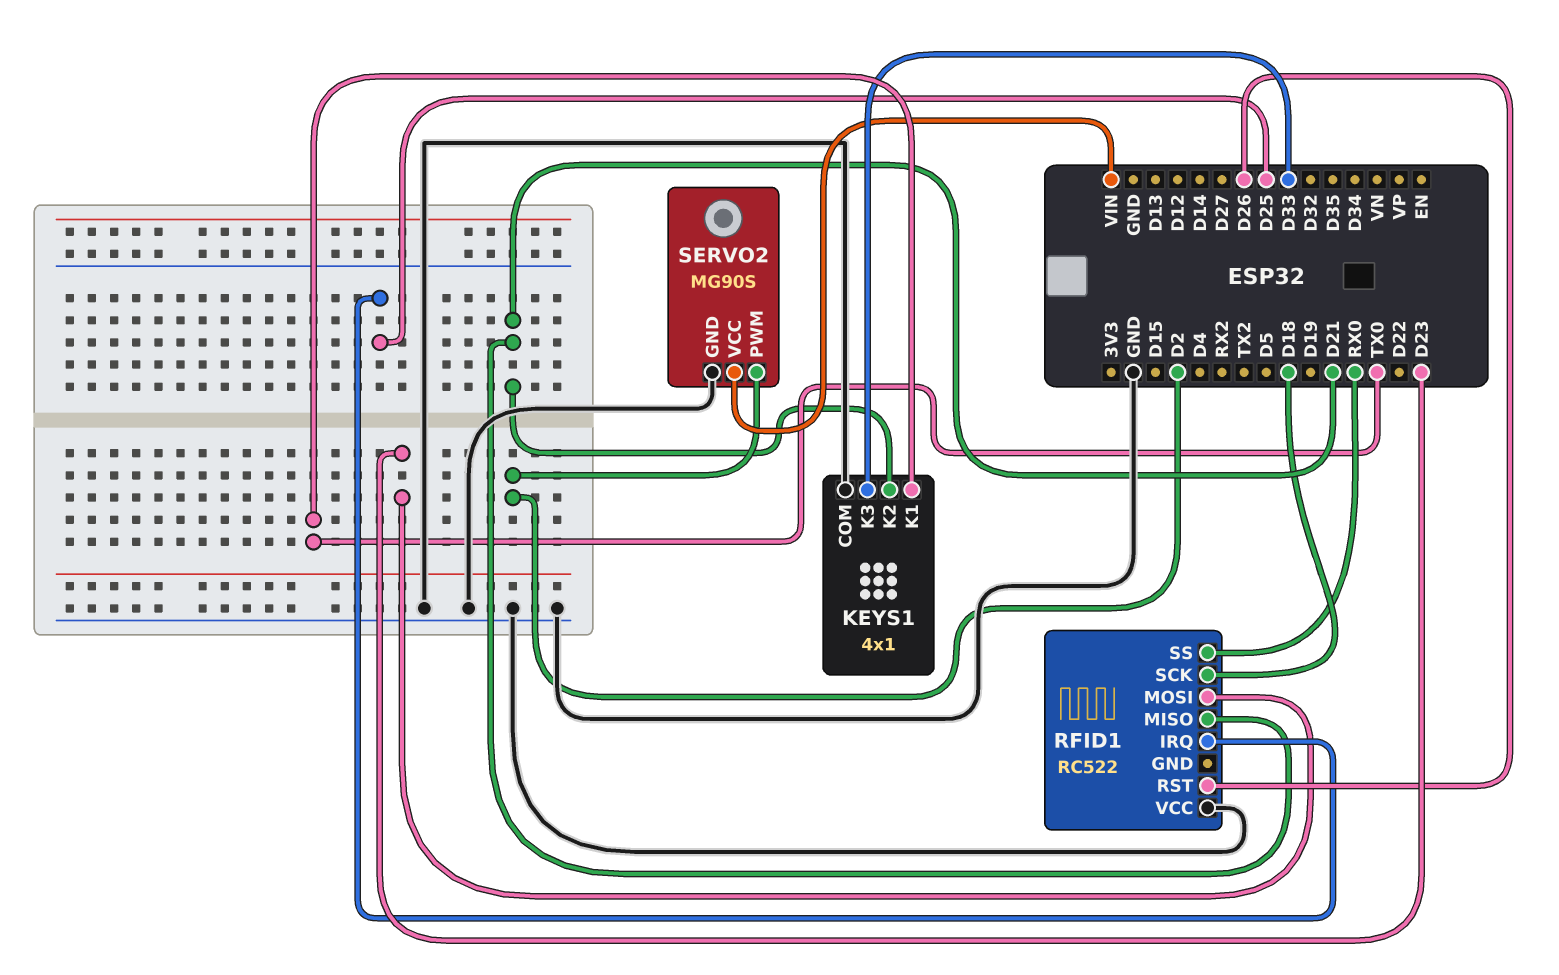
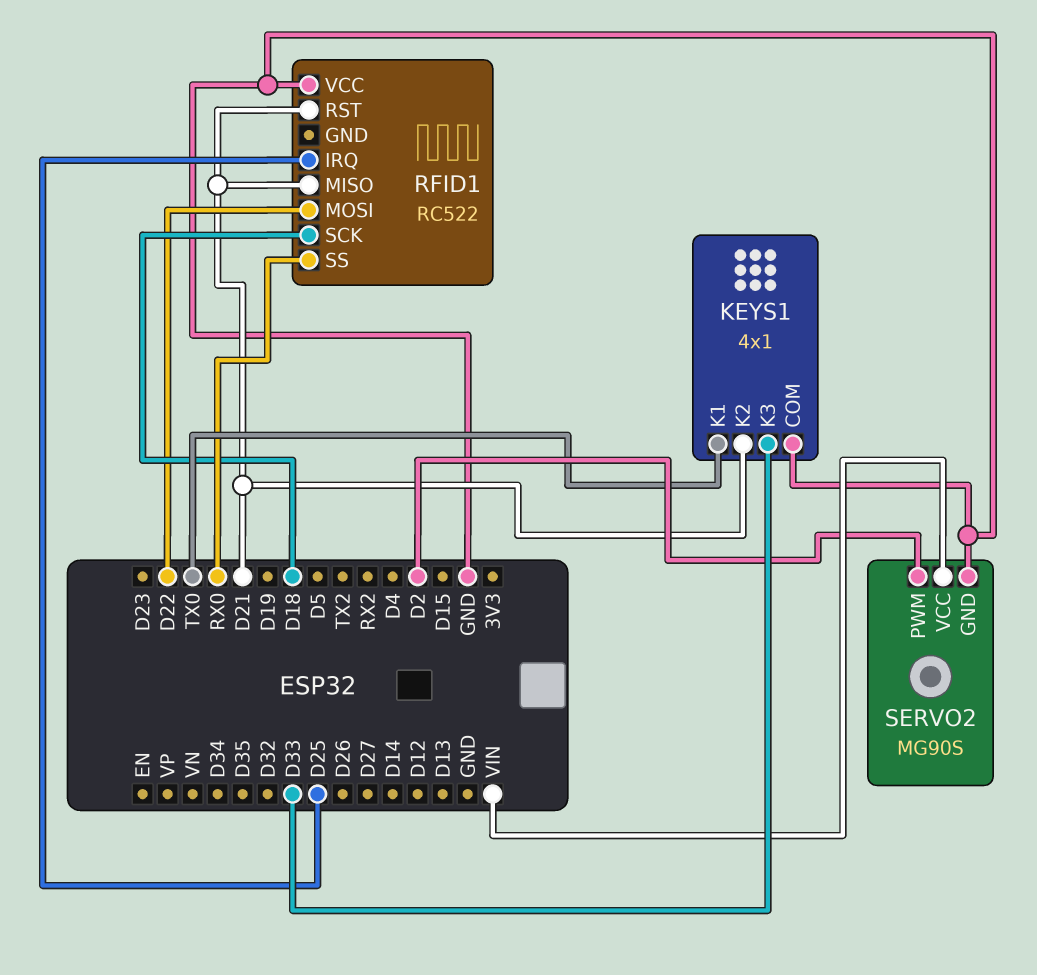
RFID1 pin MOSI: D23 -> D22
RFID1 pin RST: D26 -> D21

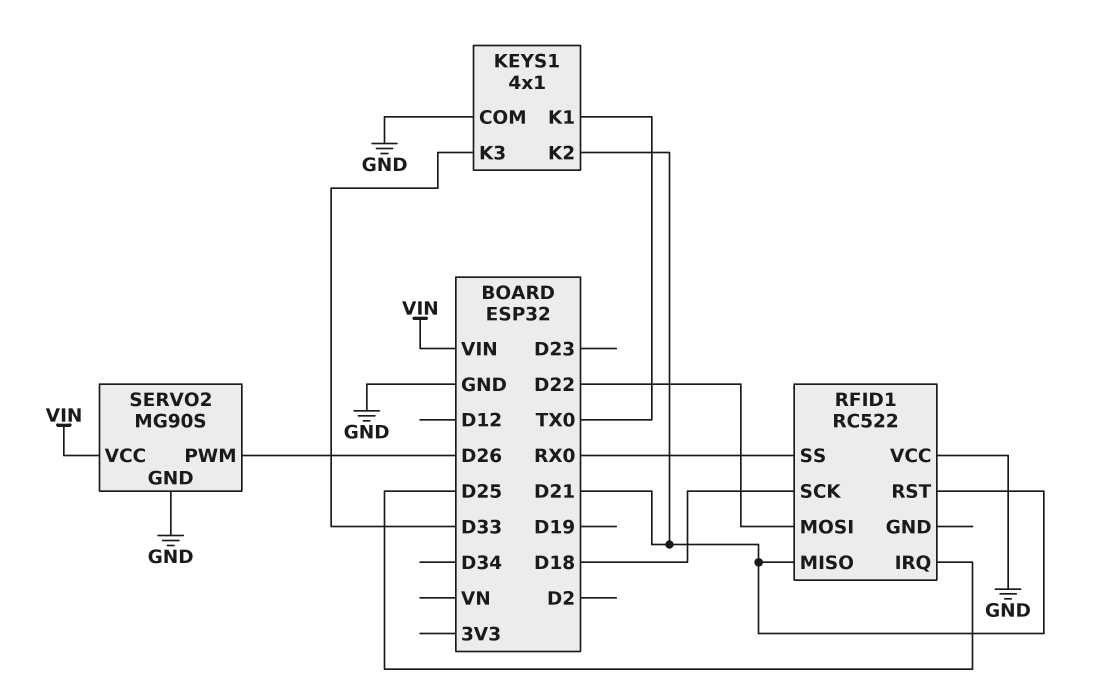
SERVO2 pin PWM: D2 -> D26

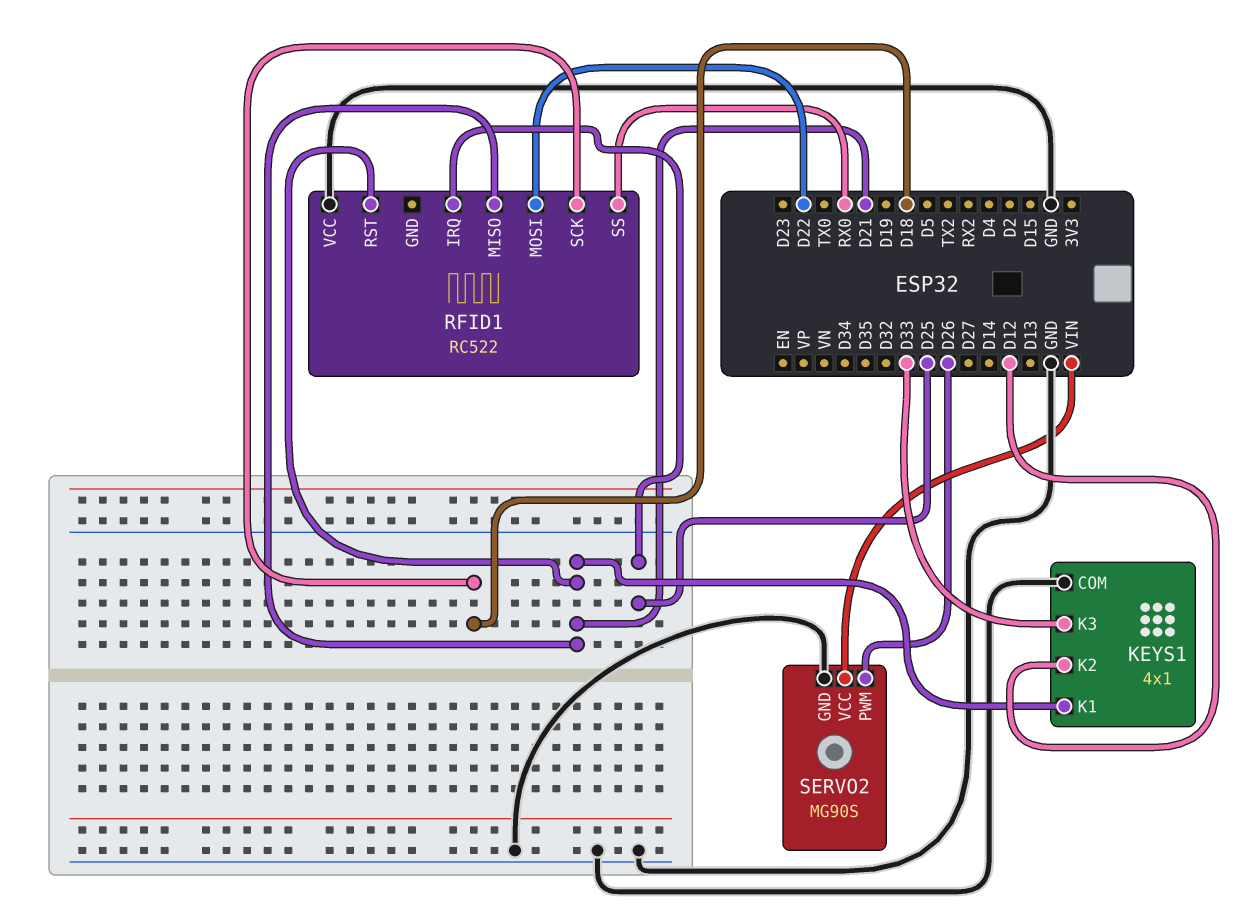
KEYS1 pin K1: TX0 -> D21
KEYS1 pin K2: D21 -> D12

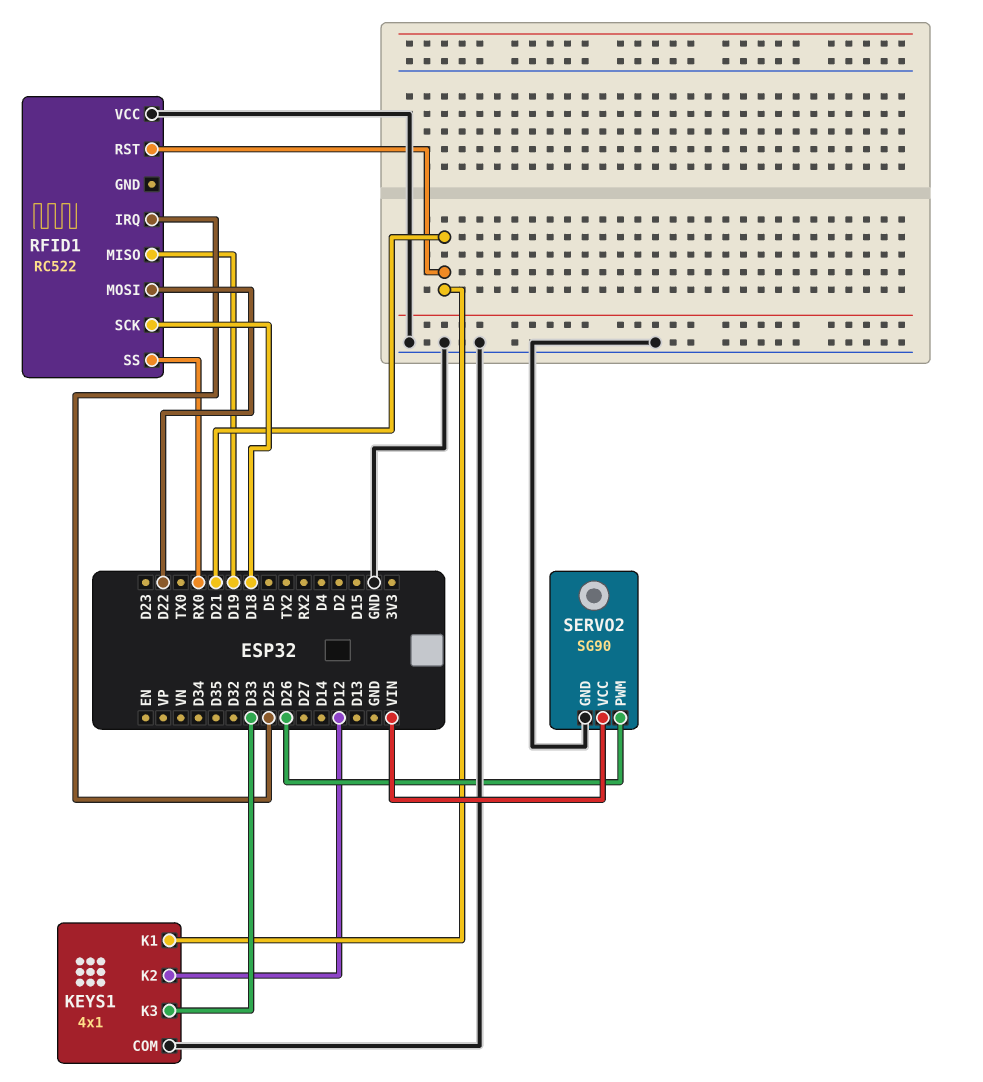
RFID1 pin MISO: D21 -> D19
SERVO2: MG90S -> SG90

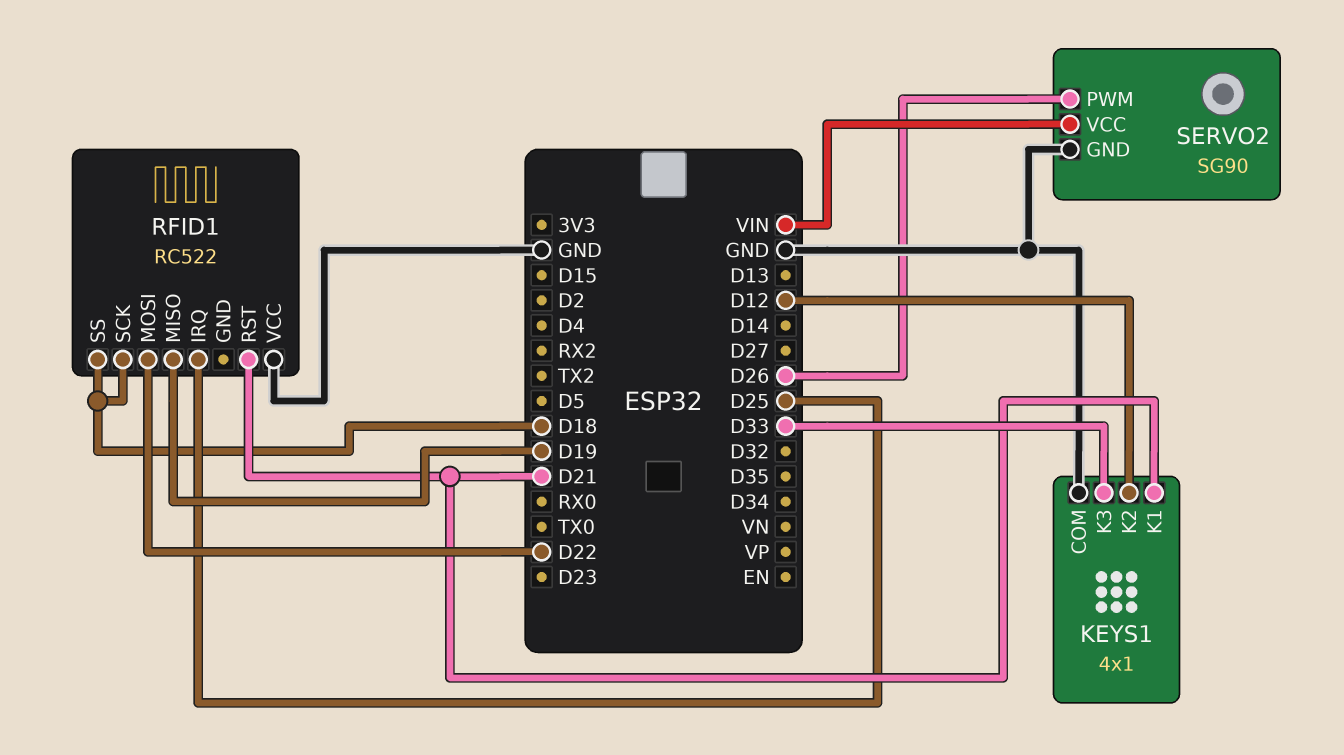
RFID1 pin SS: RX0 -> D18

